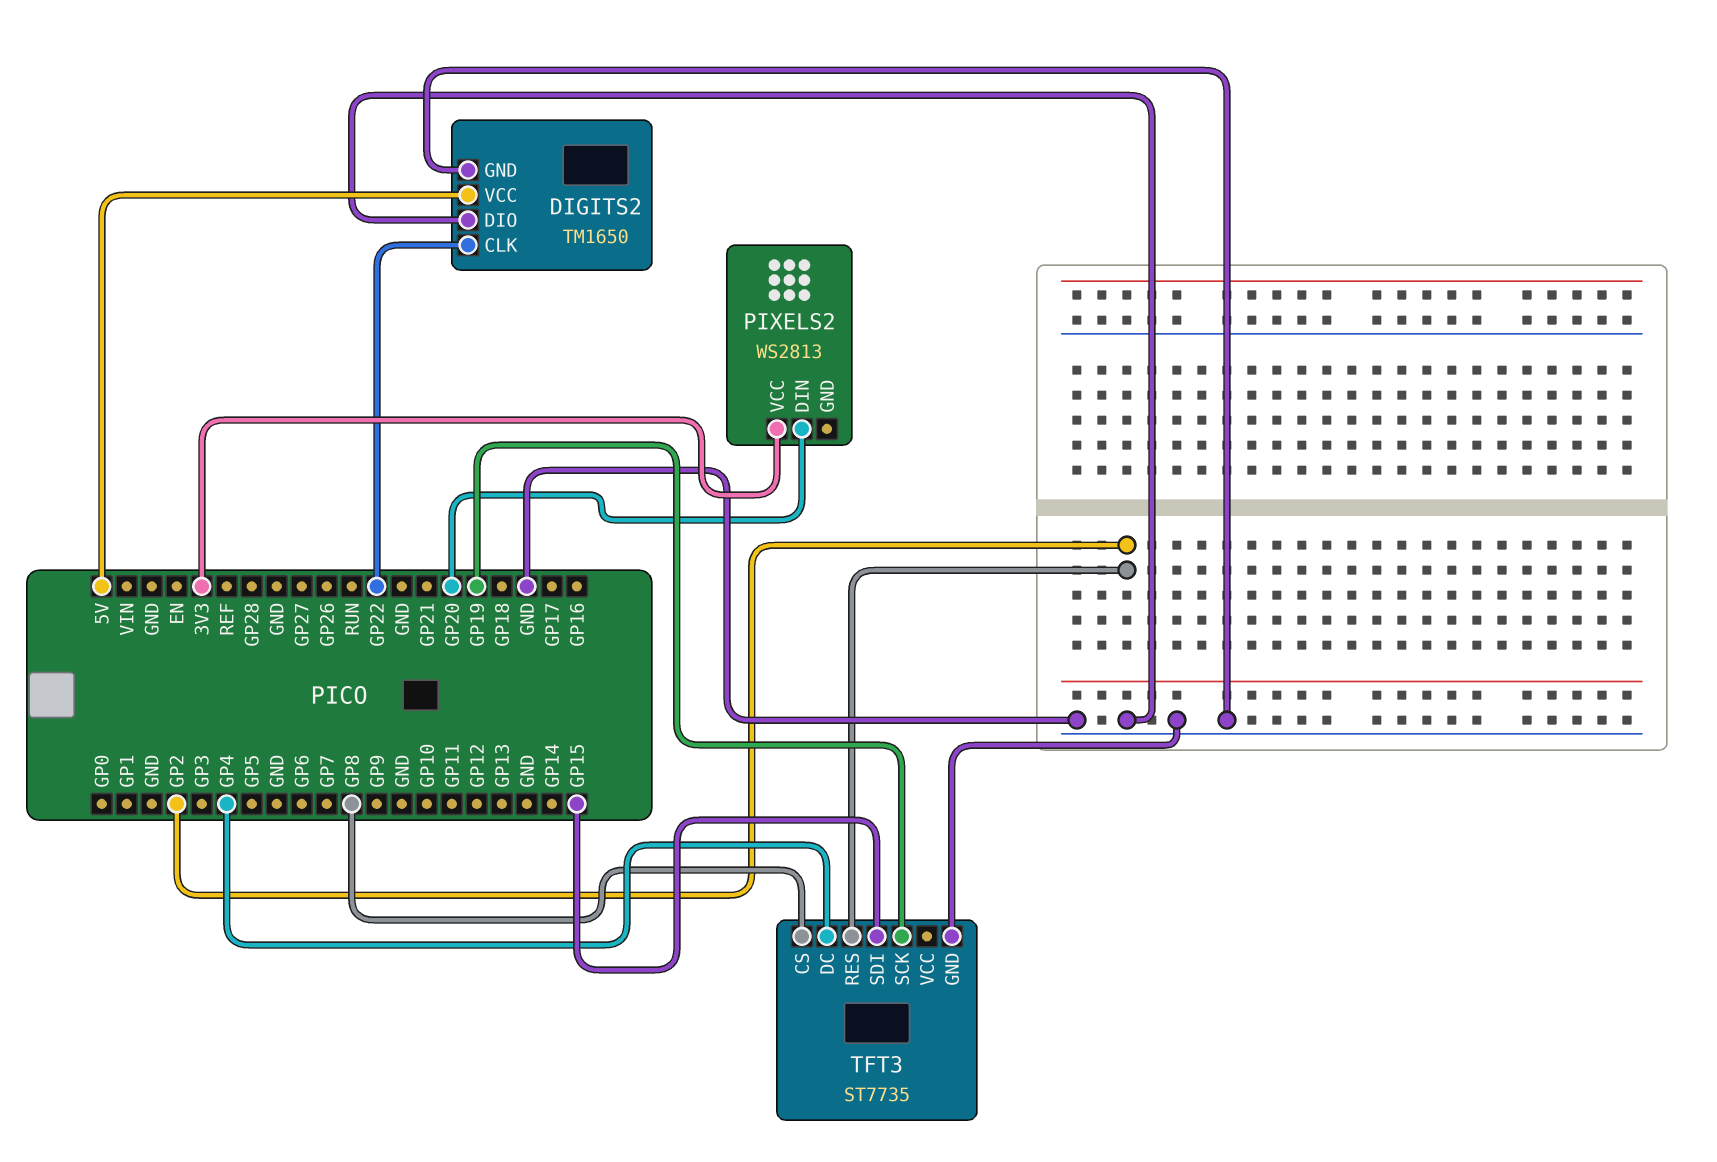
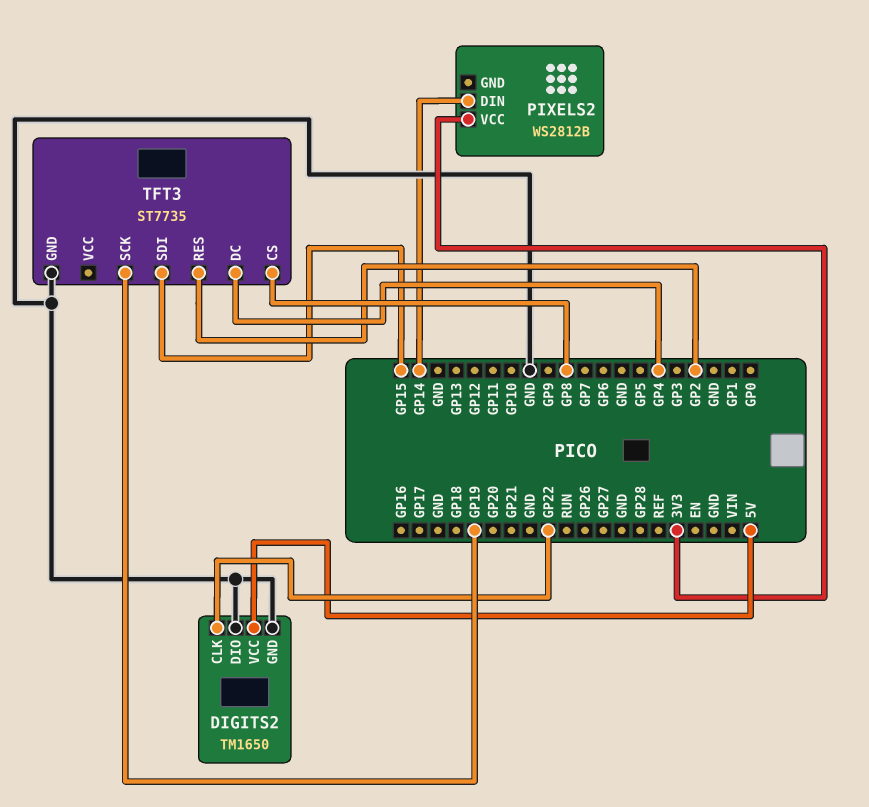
PIXELS2: WS2813 -> WS2812B
PIXELS2 pin DIN: GP20 -> GP14

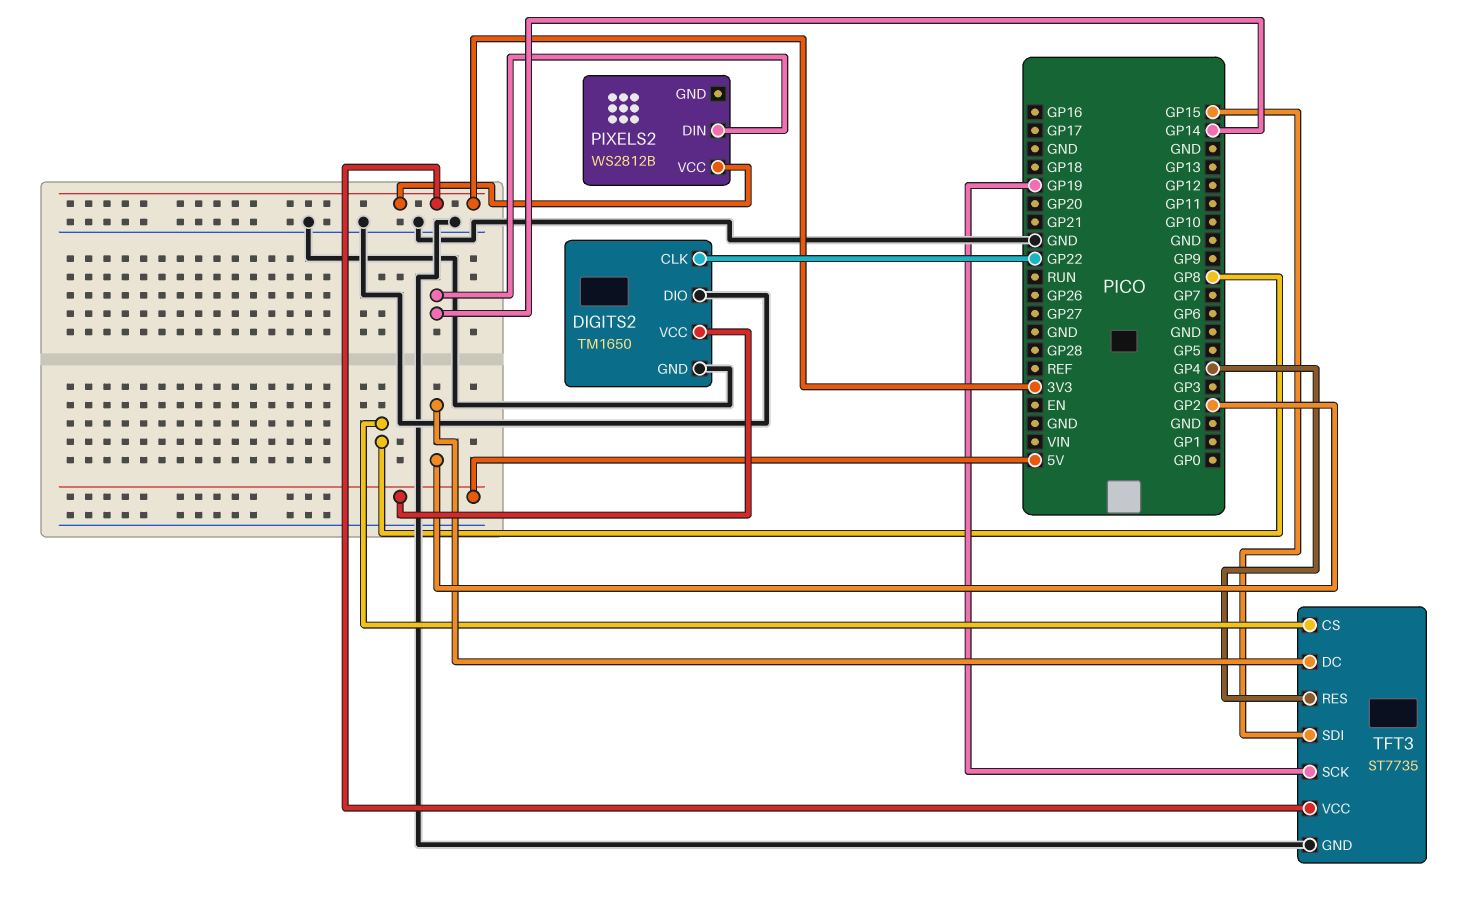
TFT3 pin DC: GP4 -> GP2
TFT3 pin RES: GP2 -> GP4
TFT3 pin VCC: none -> 3V3

